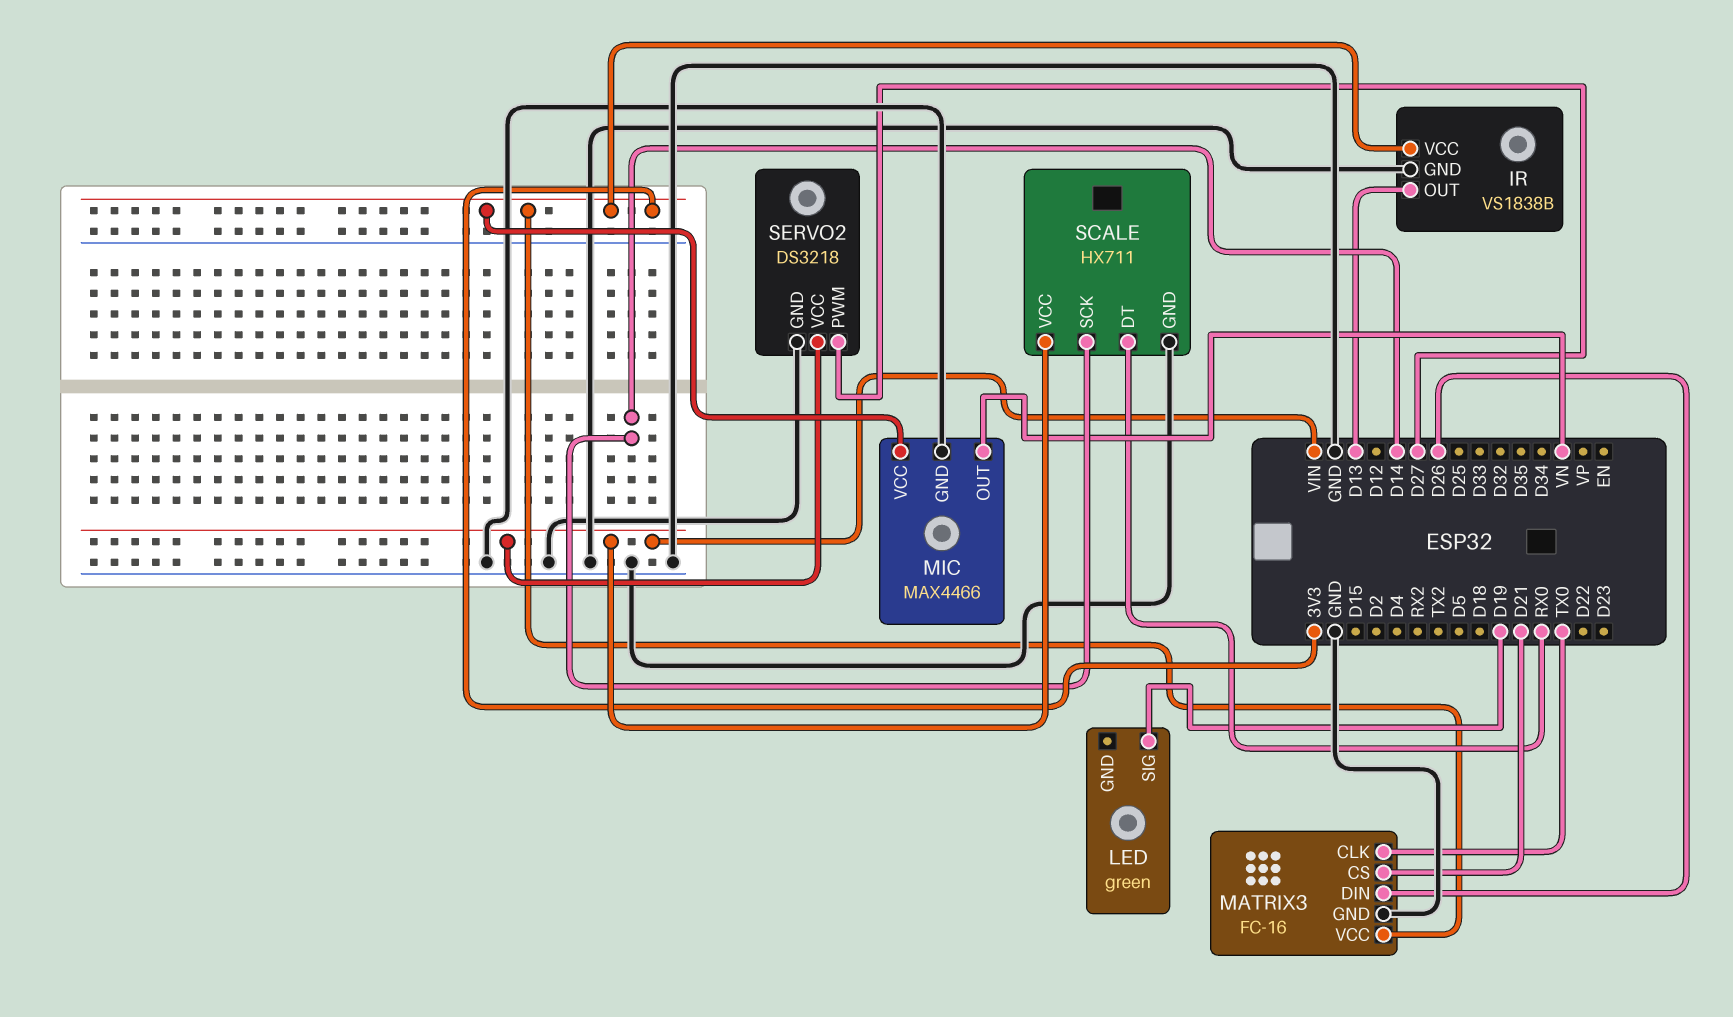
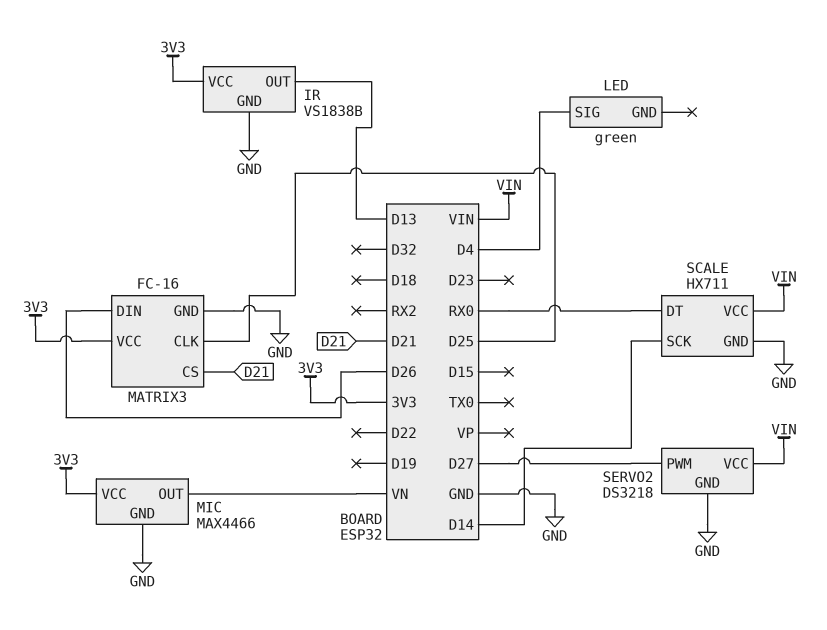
LED pin SIG: D19 -> D4
MATRIX3 pin CLK: TX0 -> D25

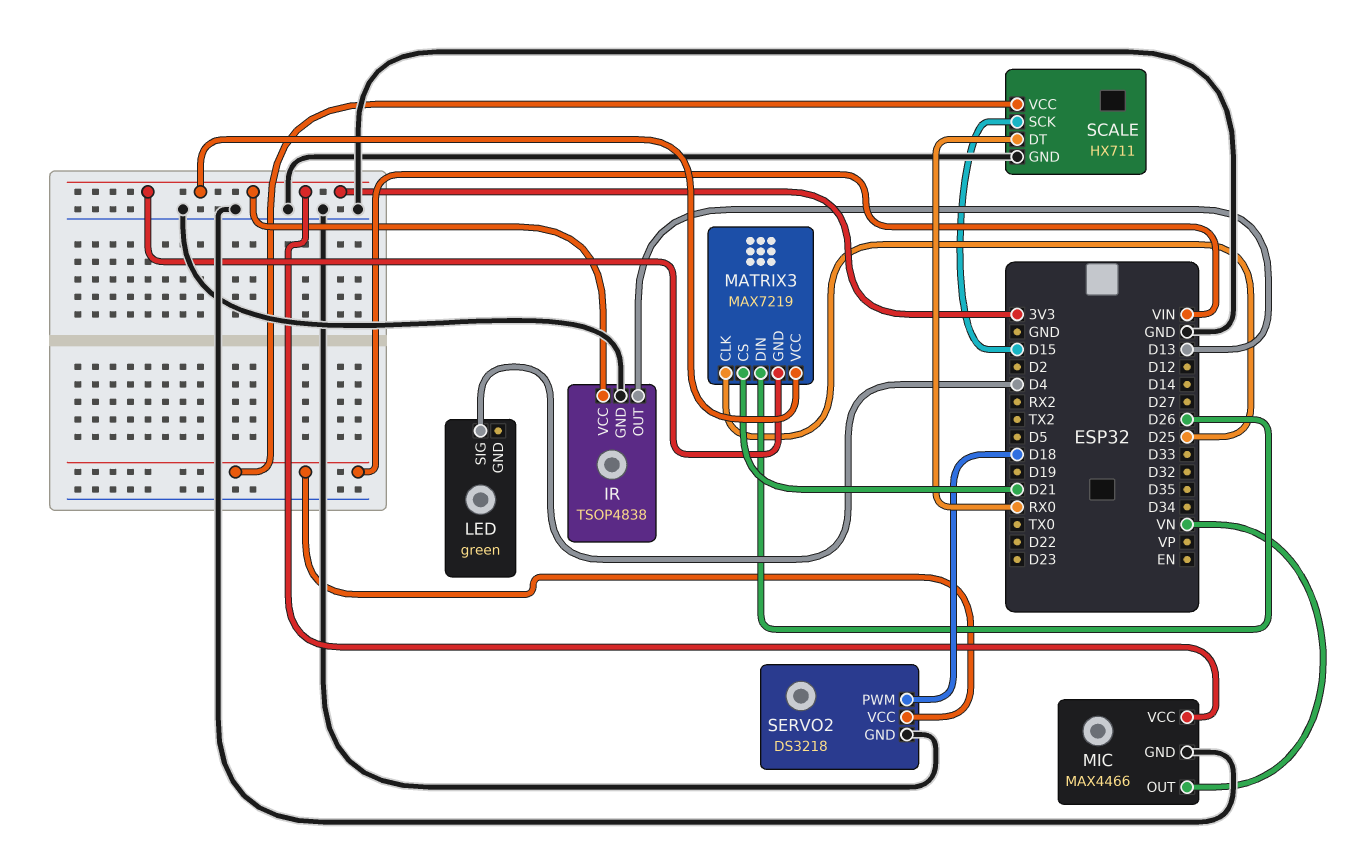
IR: VS1838B -> TSOP4838
MATRIX3: FC-16 -> MAX7219
MATRIX3 pin GND: GND -> 3V3
SCALE pin SCK: D14 -> D15
SERVO2 pin PWM: D27 -> D18

